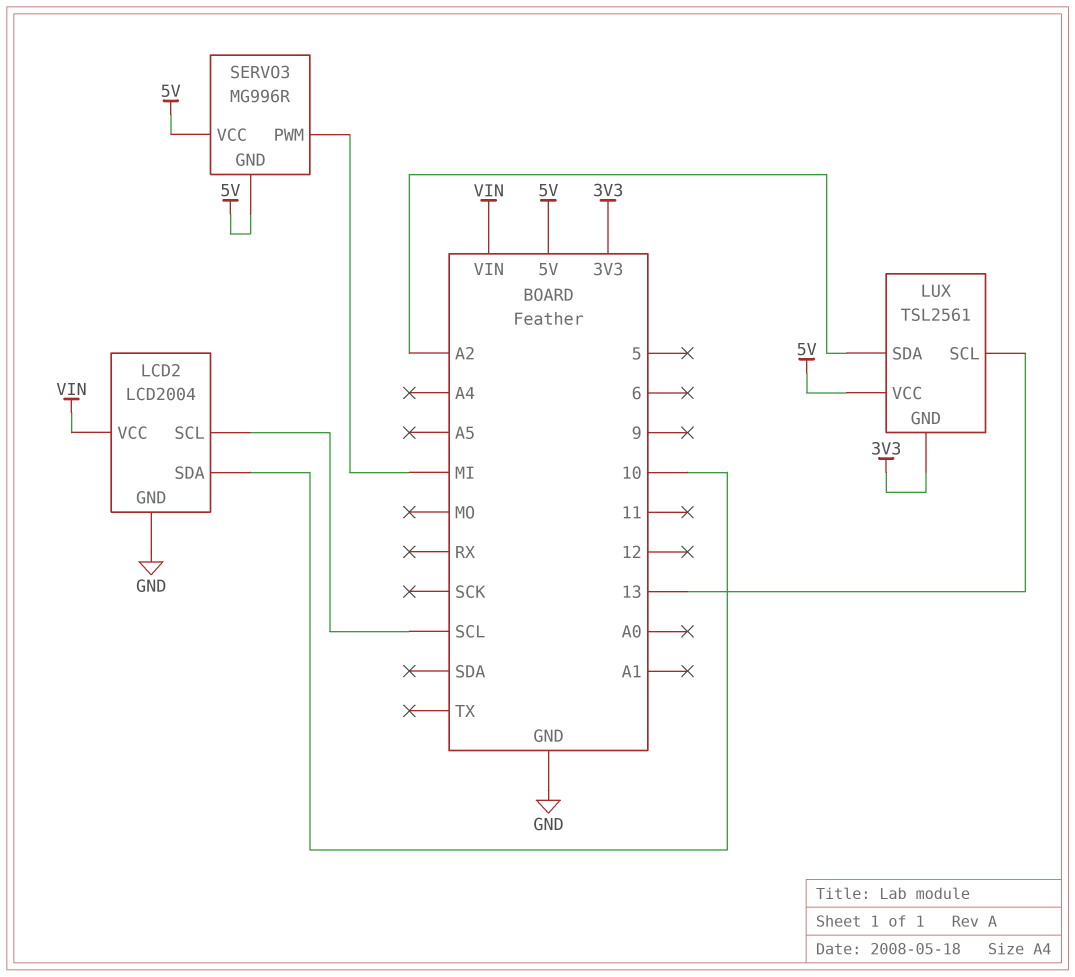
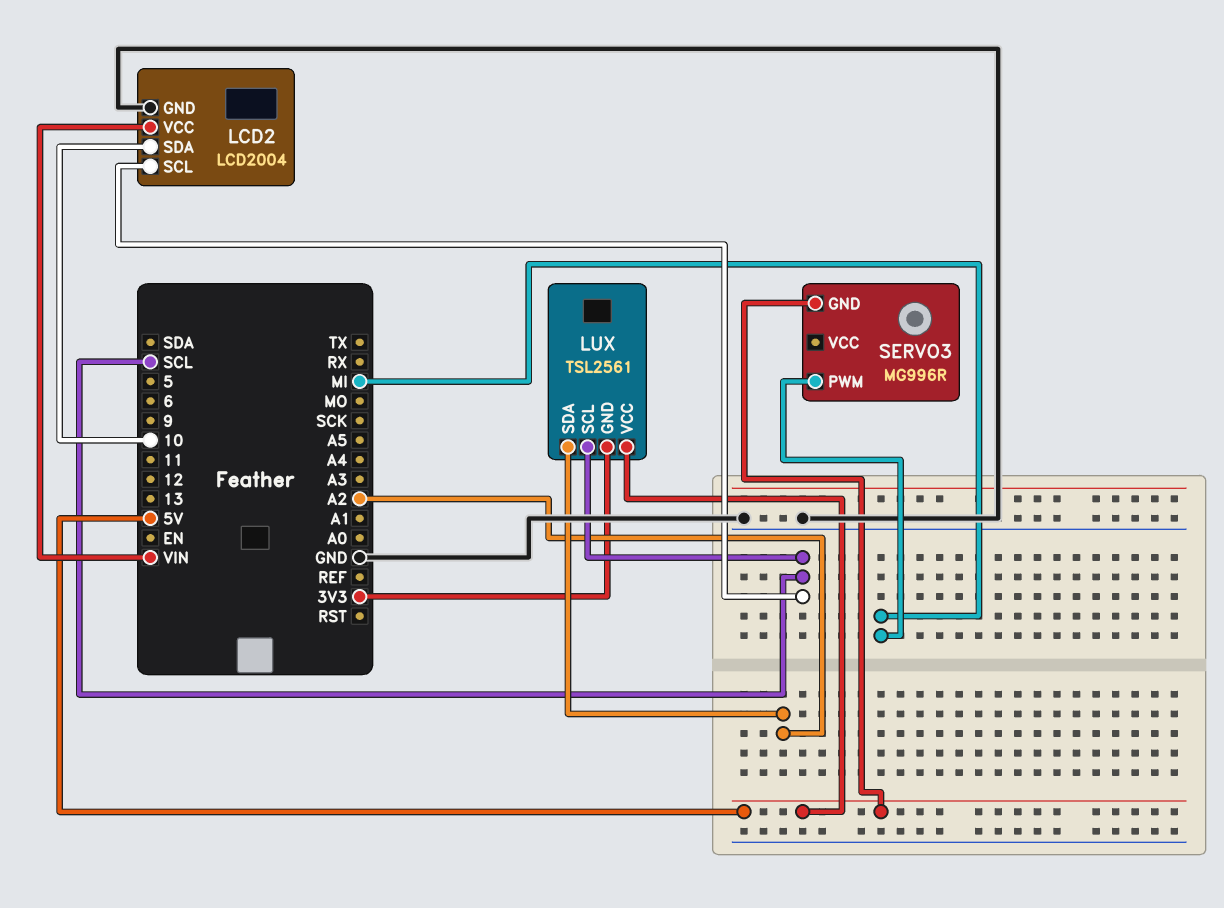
LUX pin SCL: 13 -> SCL
SERVO3 pin VCC: 5V -> none

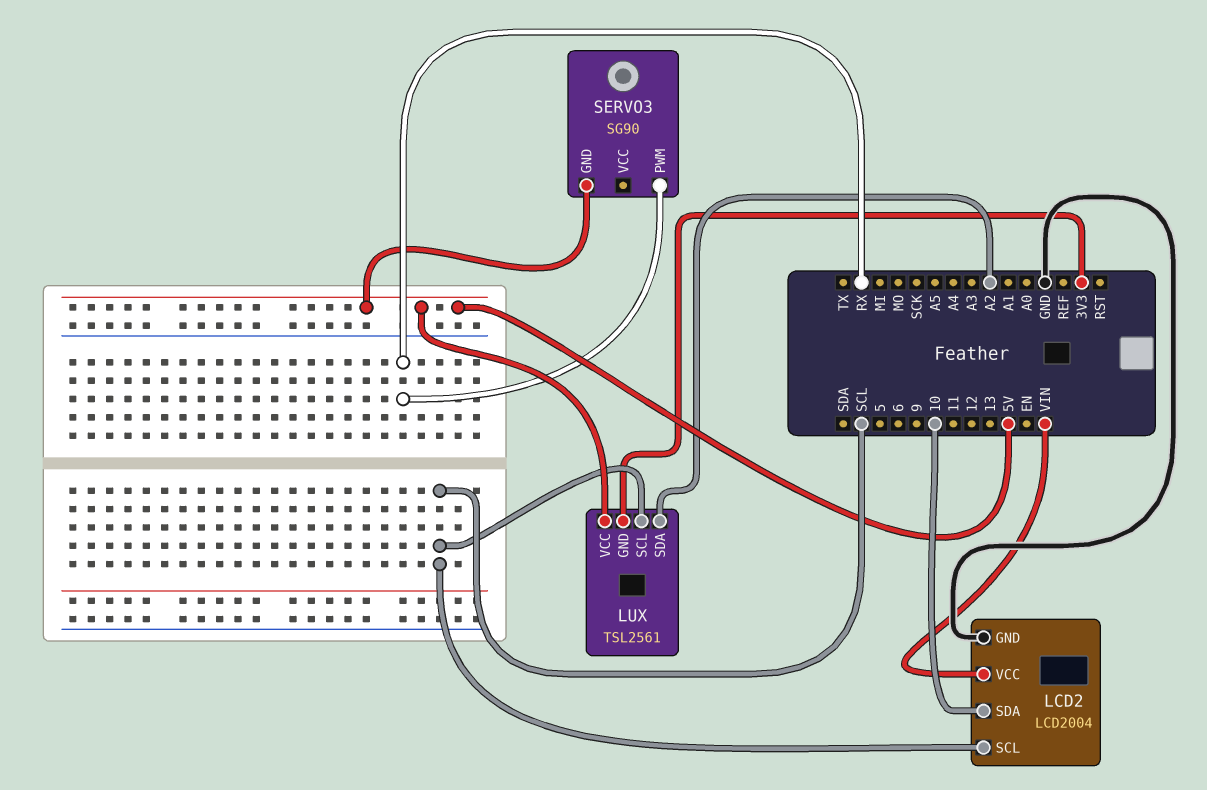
SERVO3: MG996R -> SG90
SERVO3 pin PWM: MI -> RX

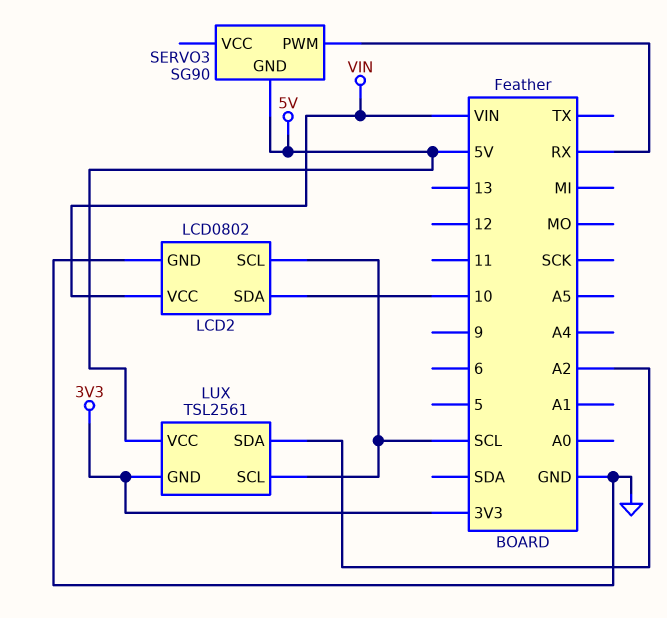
LCD2: LCD2004 -> LCD0802

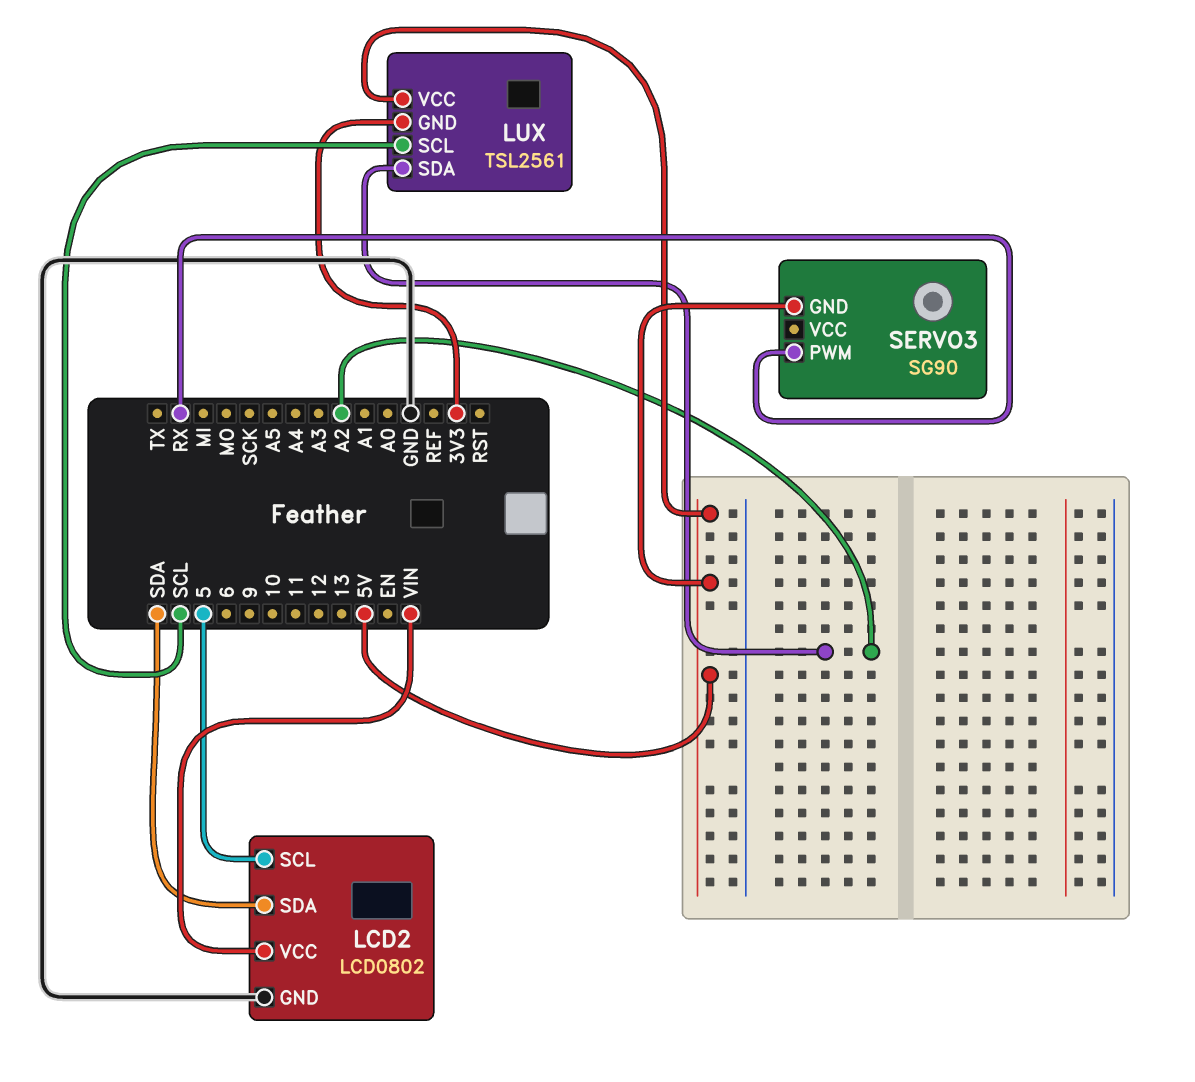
LCD2 pin SCL: SCL -> 5
LCD2 pin SDA: 10 -> SDA

